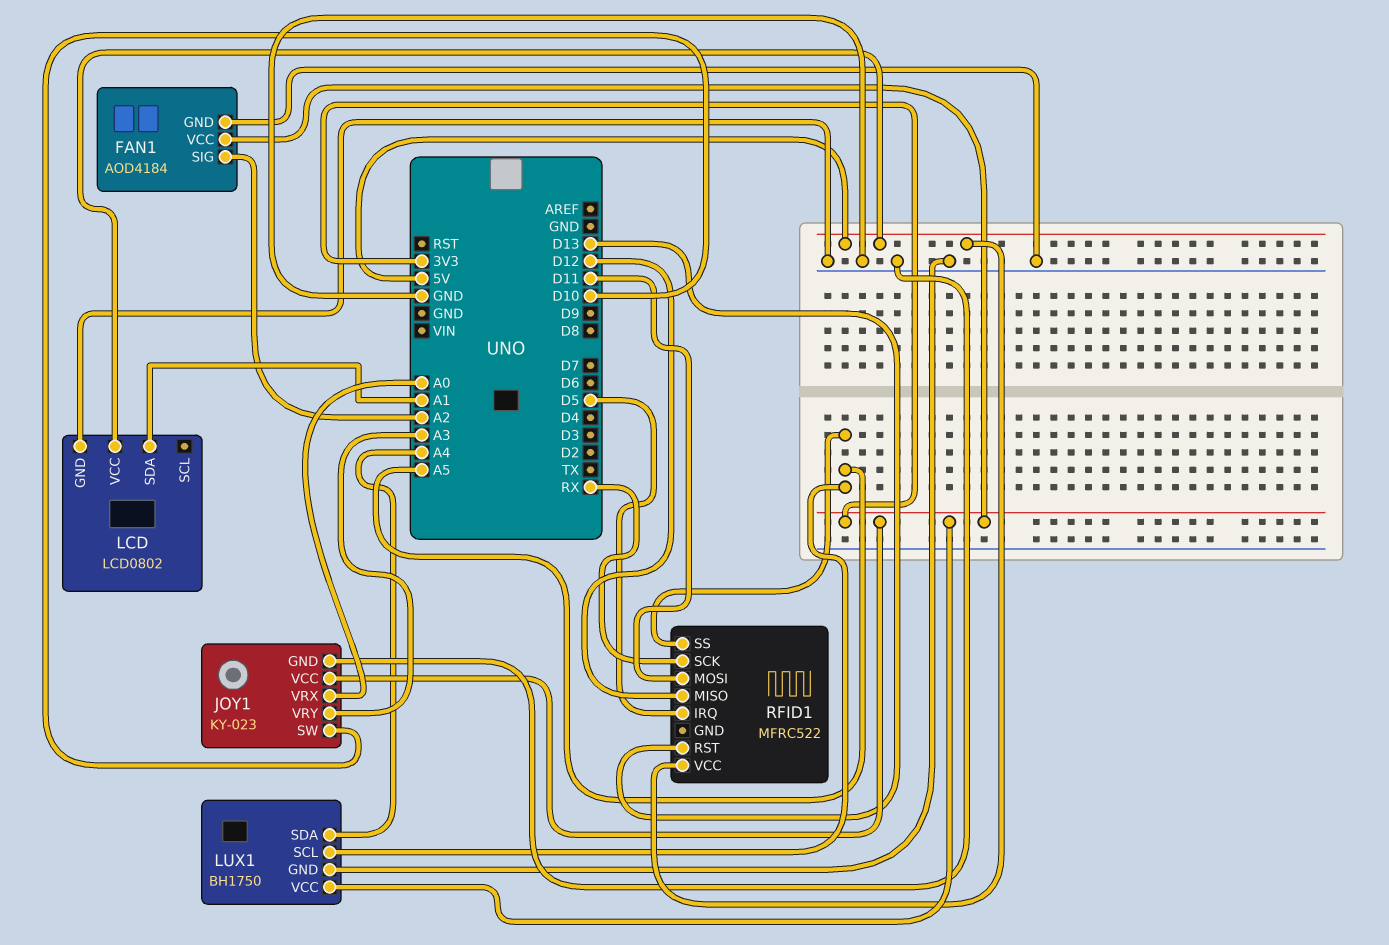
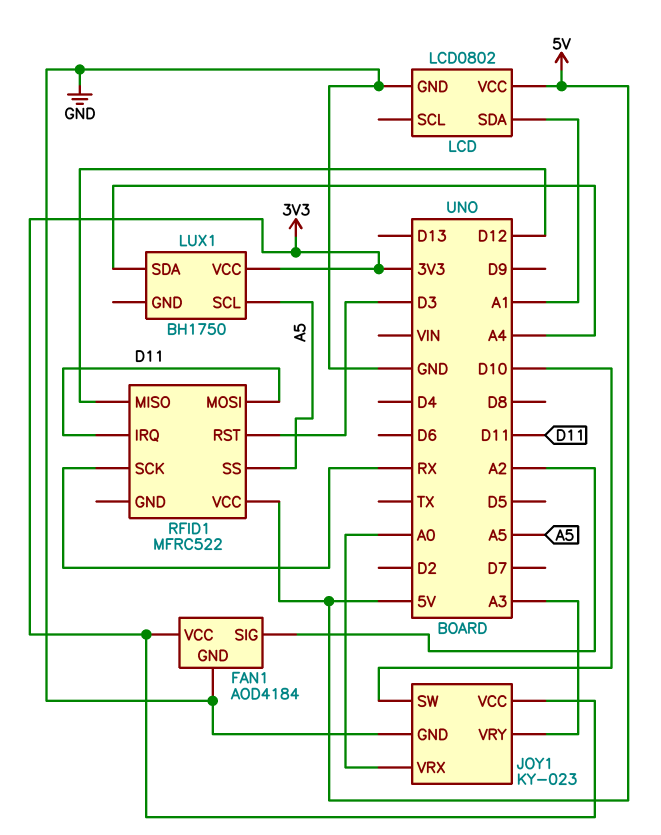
LUX1 pin GND: GND -> none
RFID1 pin IRQ: D5 -> D11
RFID1 pin RST: D13 -> D3

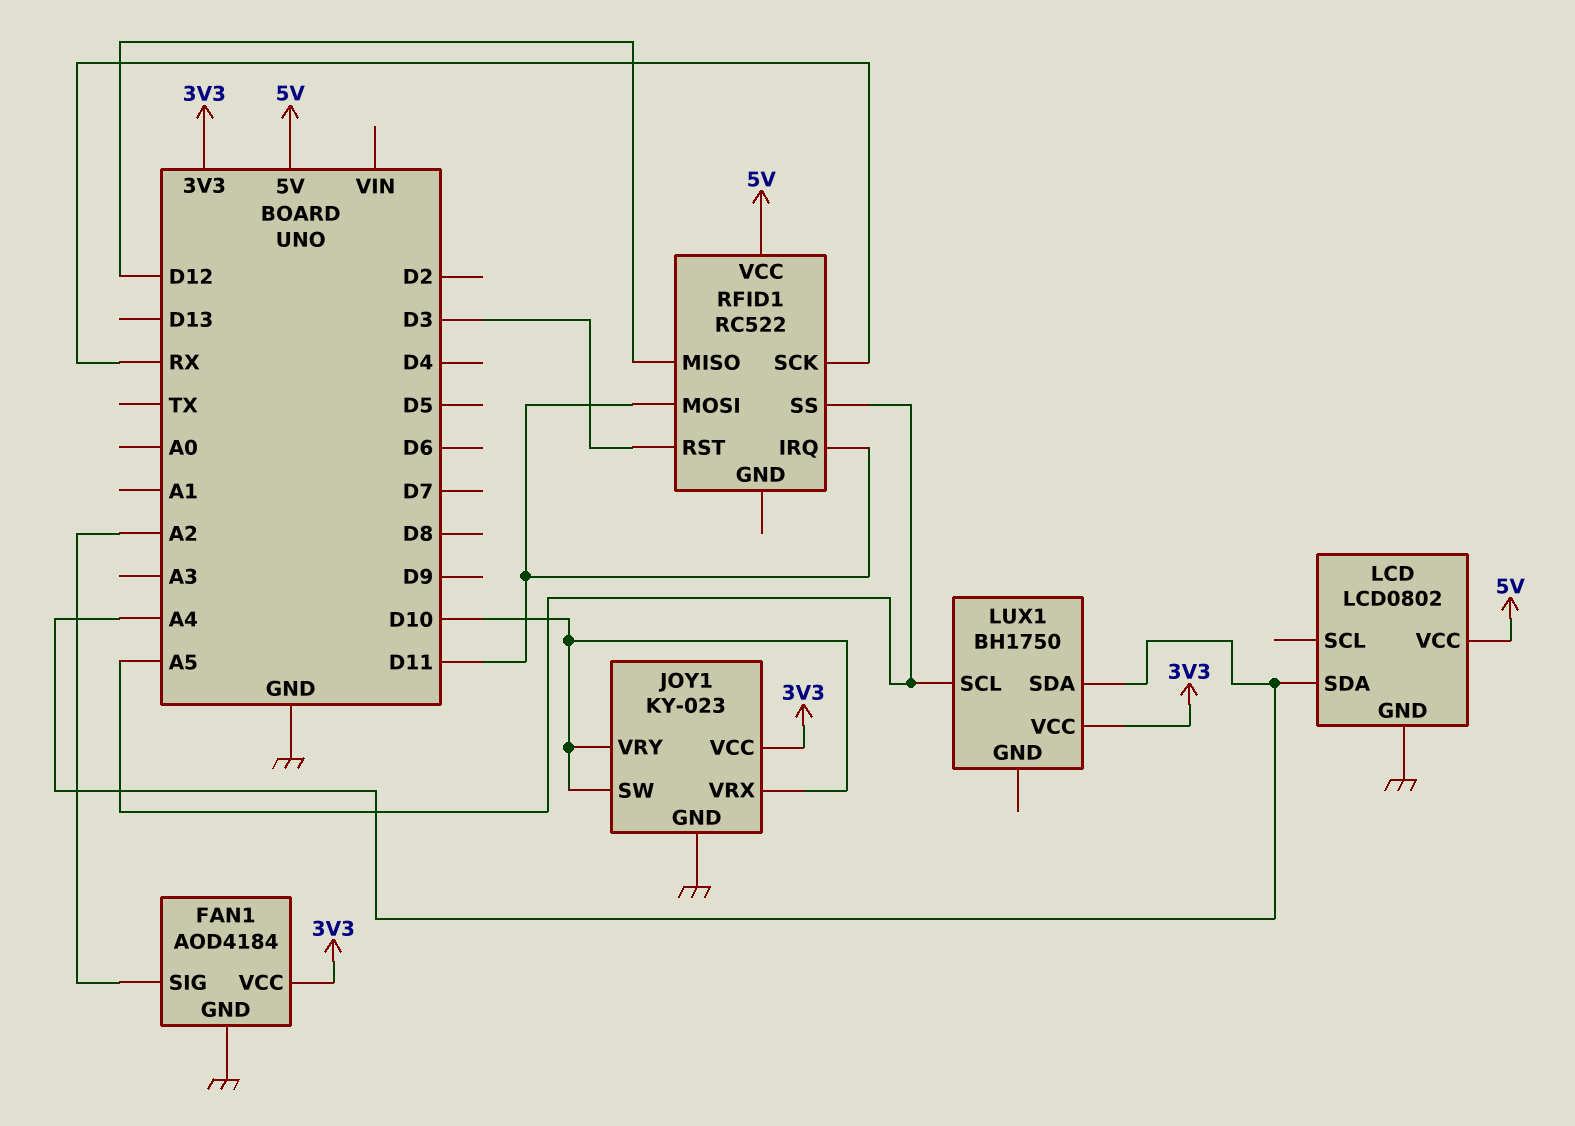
JOY1 pin VRX: A0 -> D10
JOY1 pin VRY: A3 -> D10
LCD pin SDA: A1 -> A4
RFID1: MFRC522 -> RC522

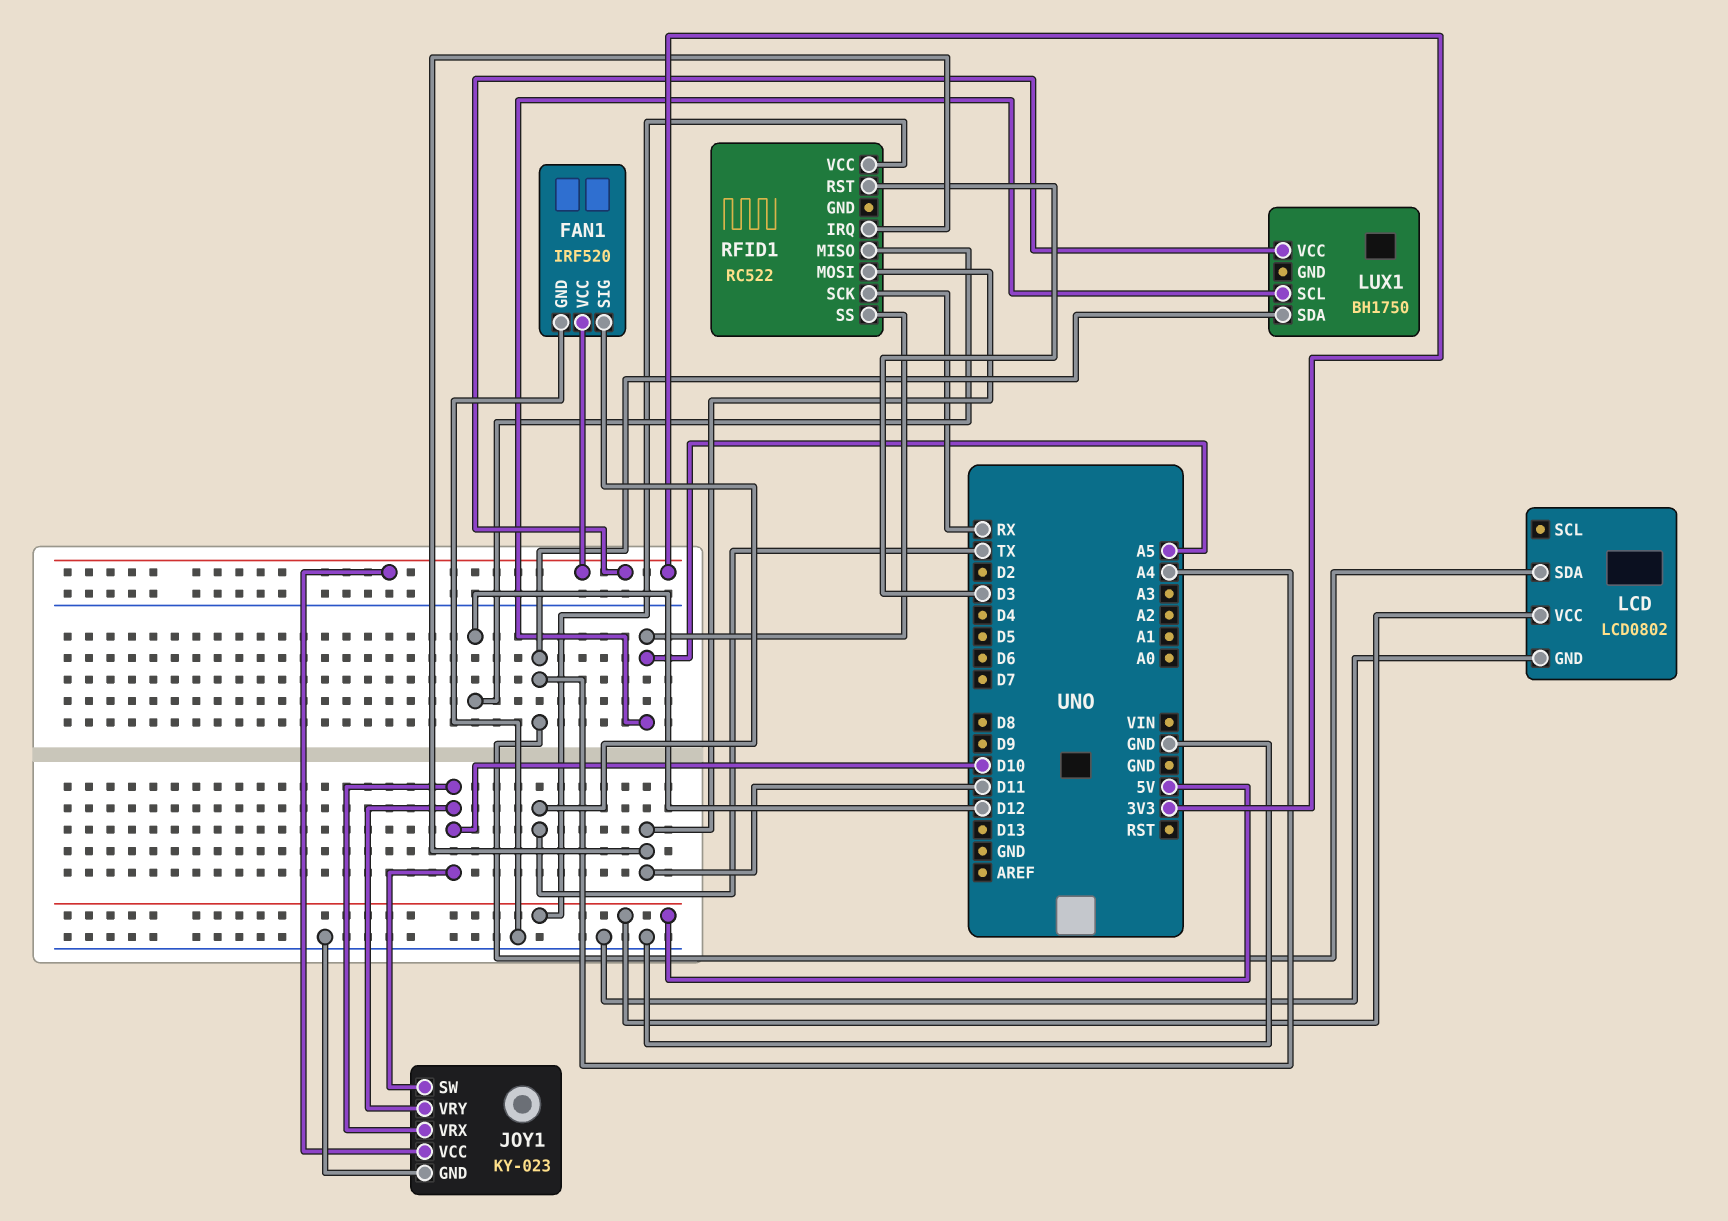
FAN1: AOD4184 -> IRF520
FAN1 pin SIG: A2 -> TX

